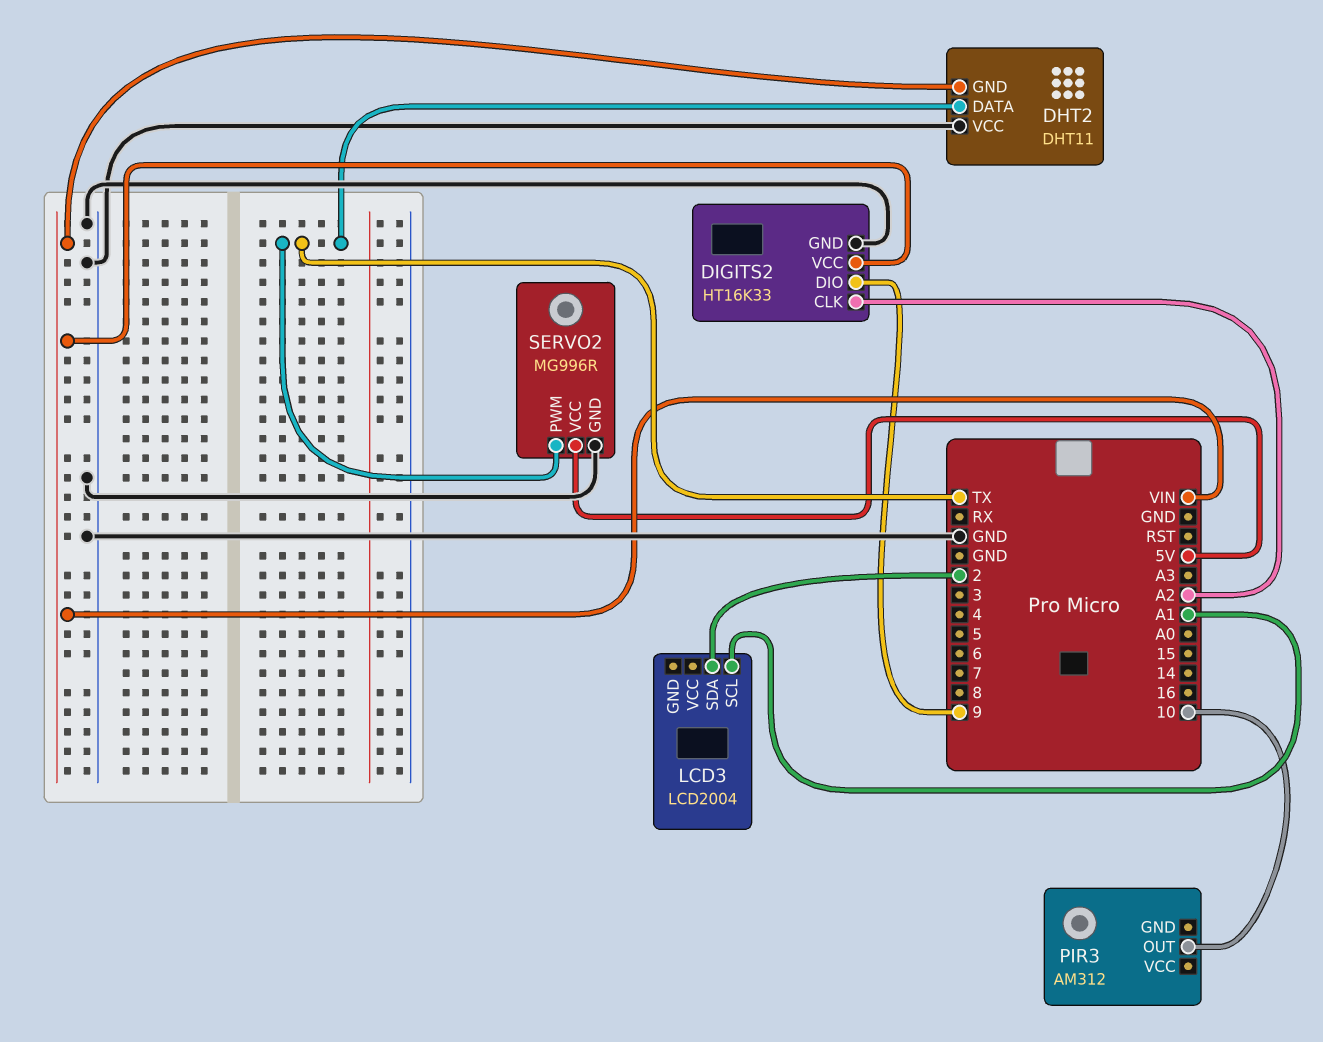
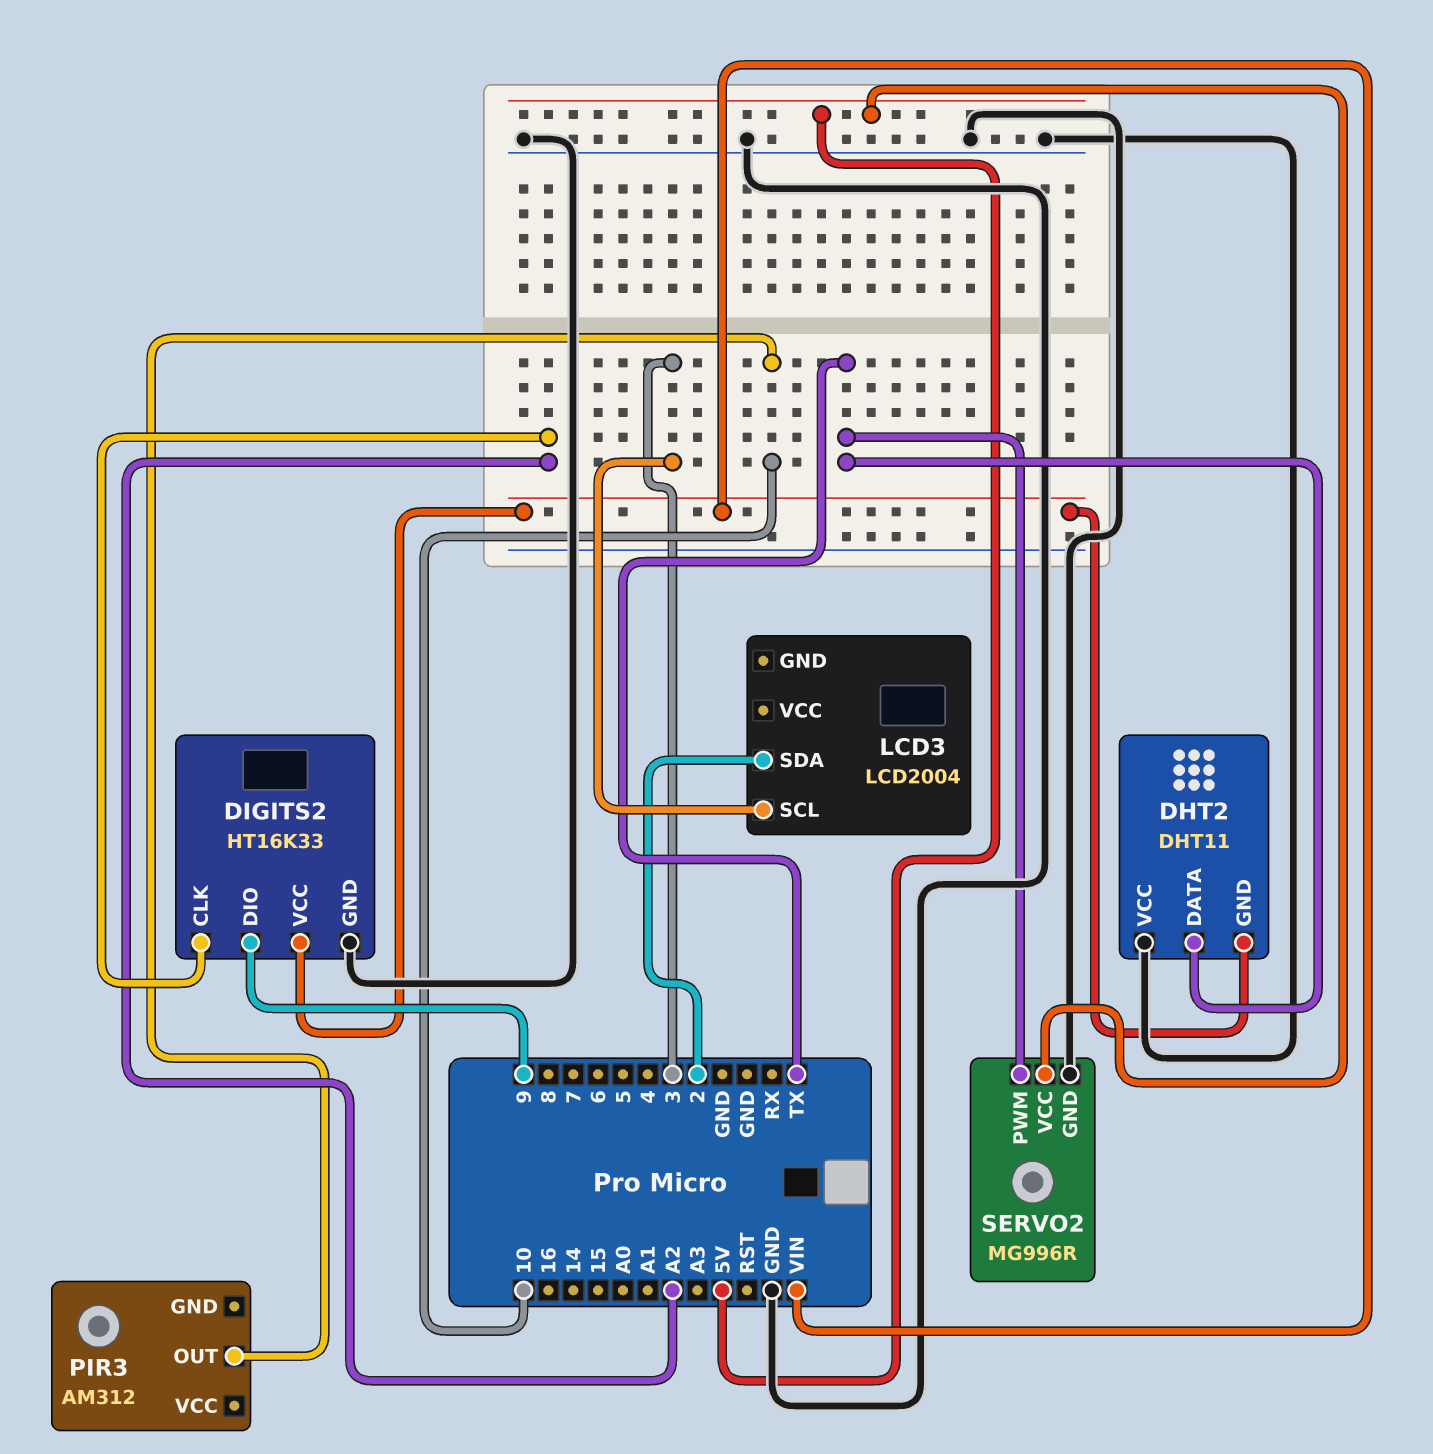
LCD3 pin SCL: A1 -> 3

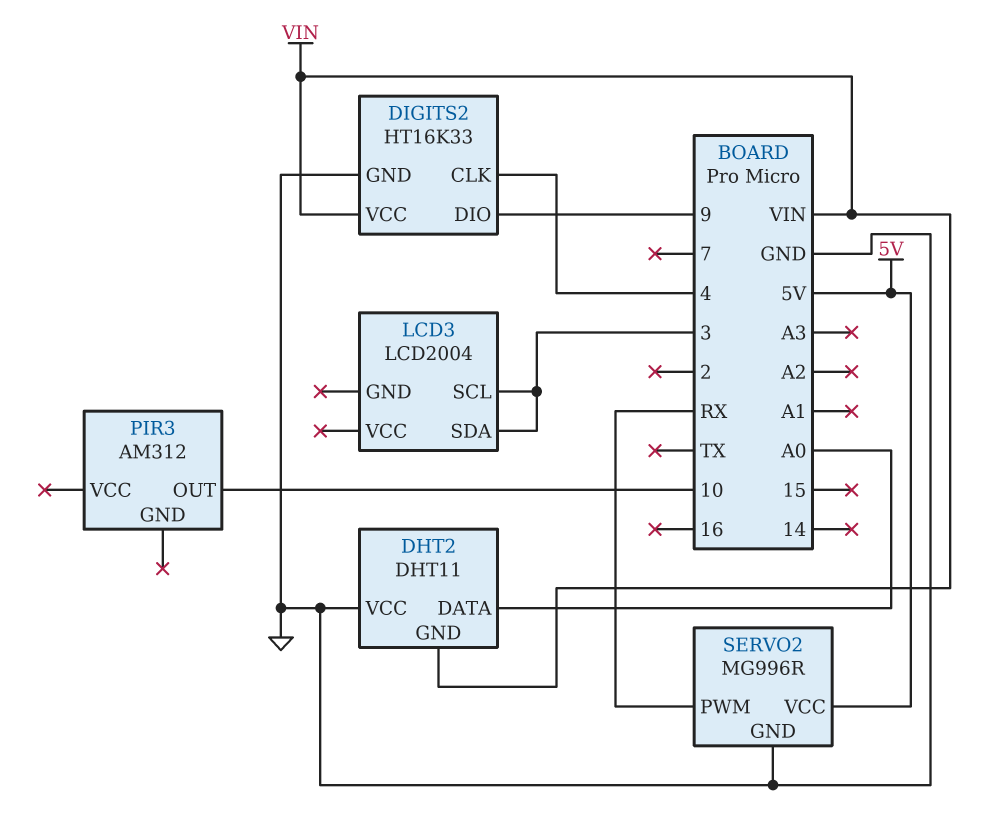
DHT2 pin DATA: TX -> A0
DIGITS2 pin CLK: A2 -> 4
LCD3 pin SDA: 2 -> 3
SERVO2 pin PWM: TX -> RX

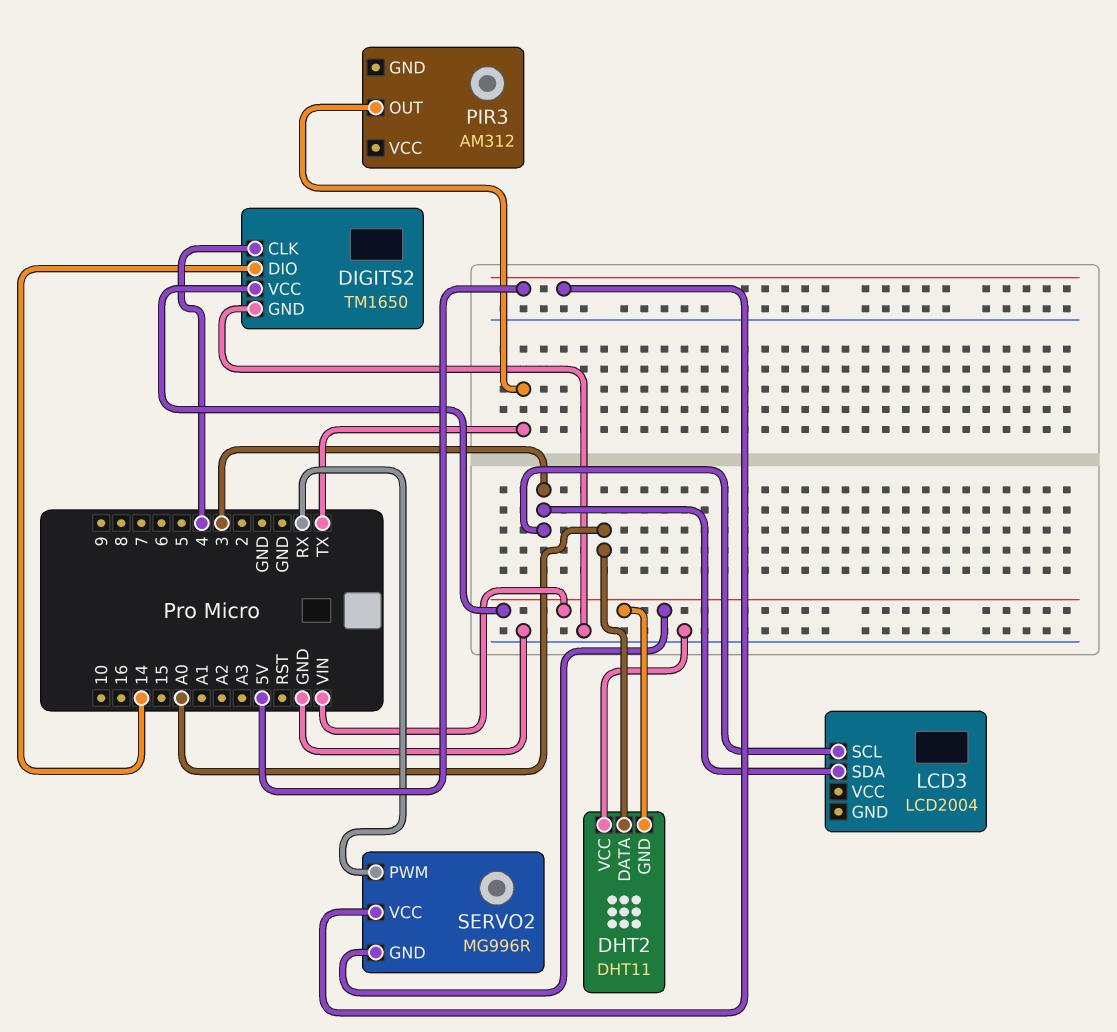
DIGITS2: HT16K33 -> TM1650
DIGITS2 pin DIO: 9 -> 14
PIR3 pin OUT: 10 -> TX
SERVO2 pin GND: GND -> VIN

